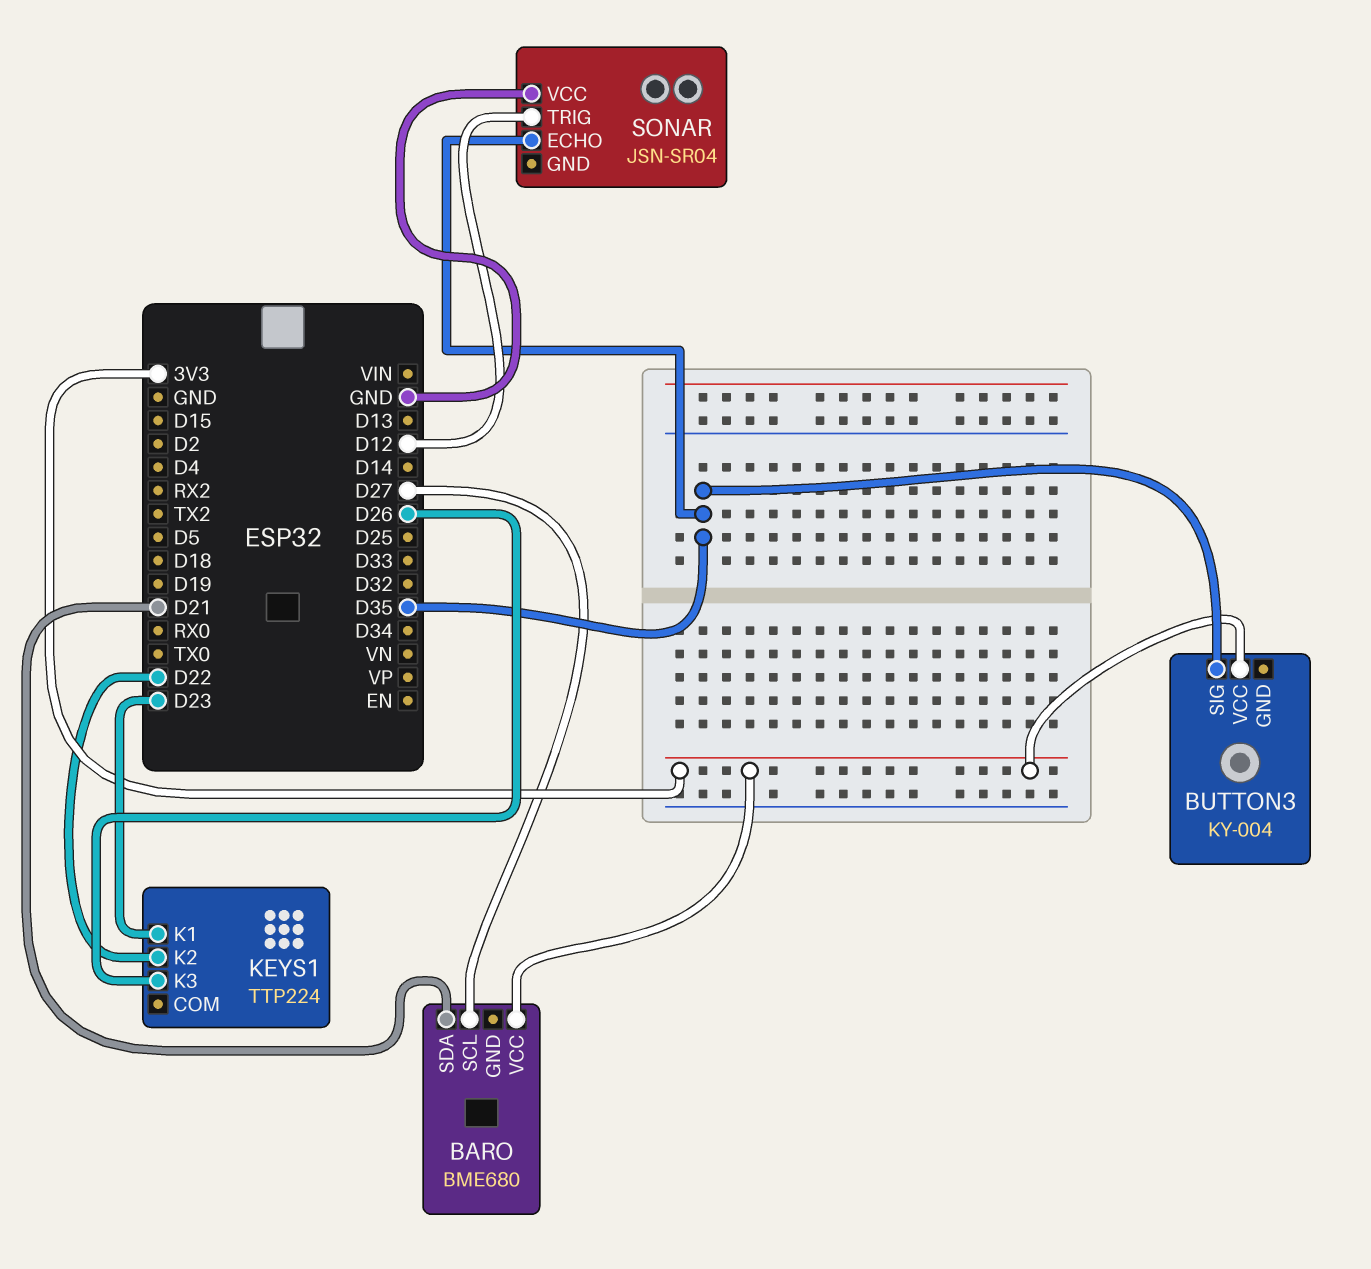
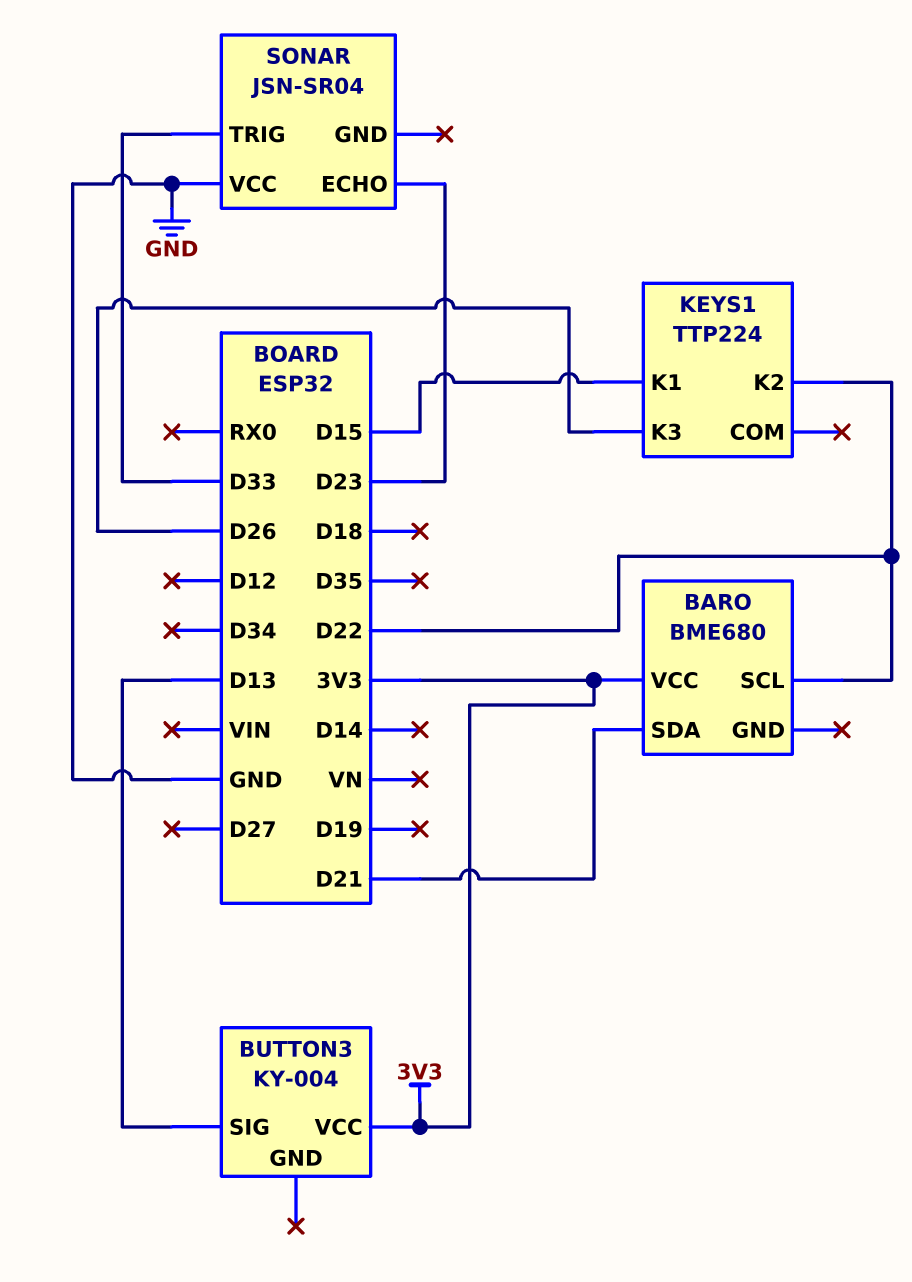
BARO pin SCL: D27 -> D22
BUTTON3 pin SIG: D35 -> D13
KEYS1 pin K1: D23 -> D15
SONAR pin ECHO: D35 -> D23
SONAR pin TRIG: D12 -> D33

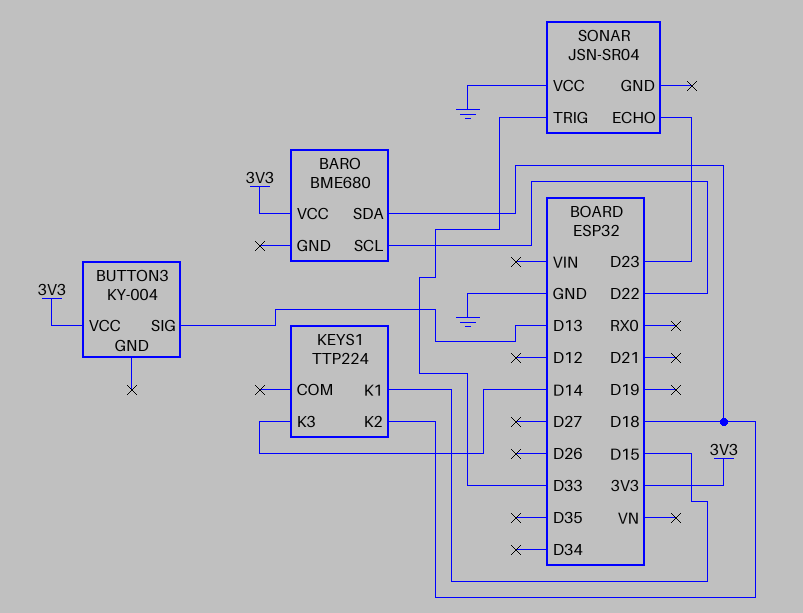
BARO pin SDA: D21 -> D18
KEYS1 pin K2: D22 -> D18
KEYS1 pin K3: D26 -> D14

